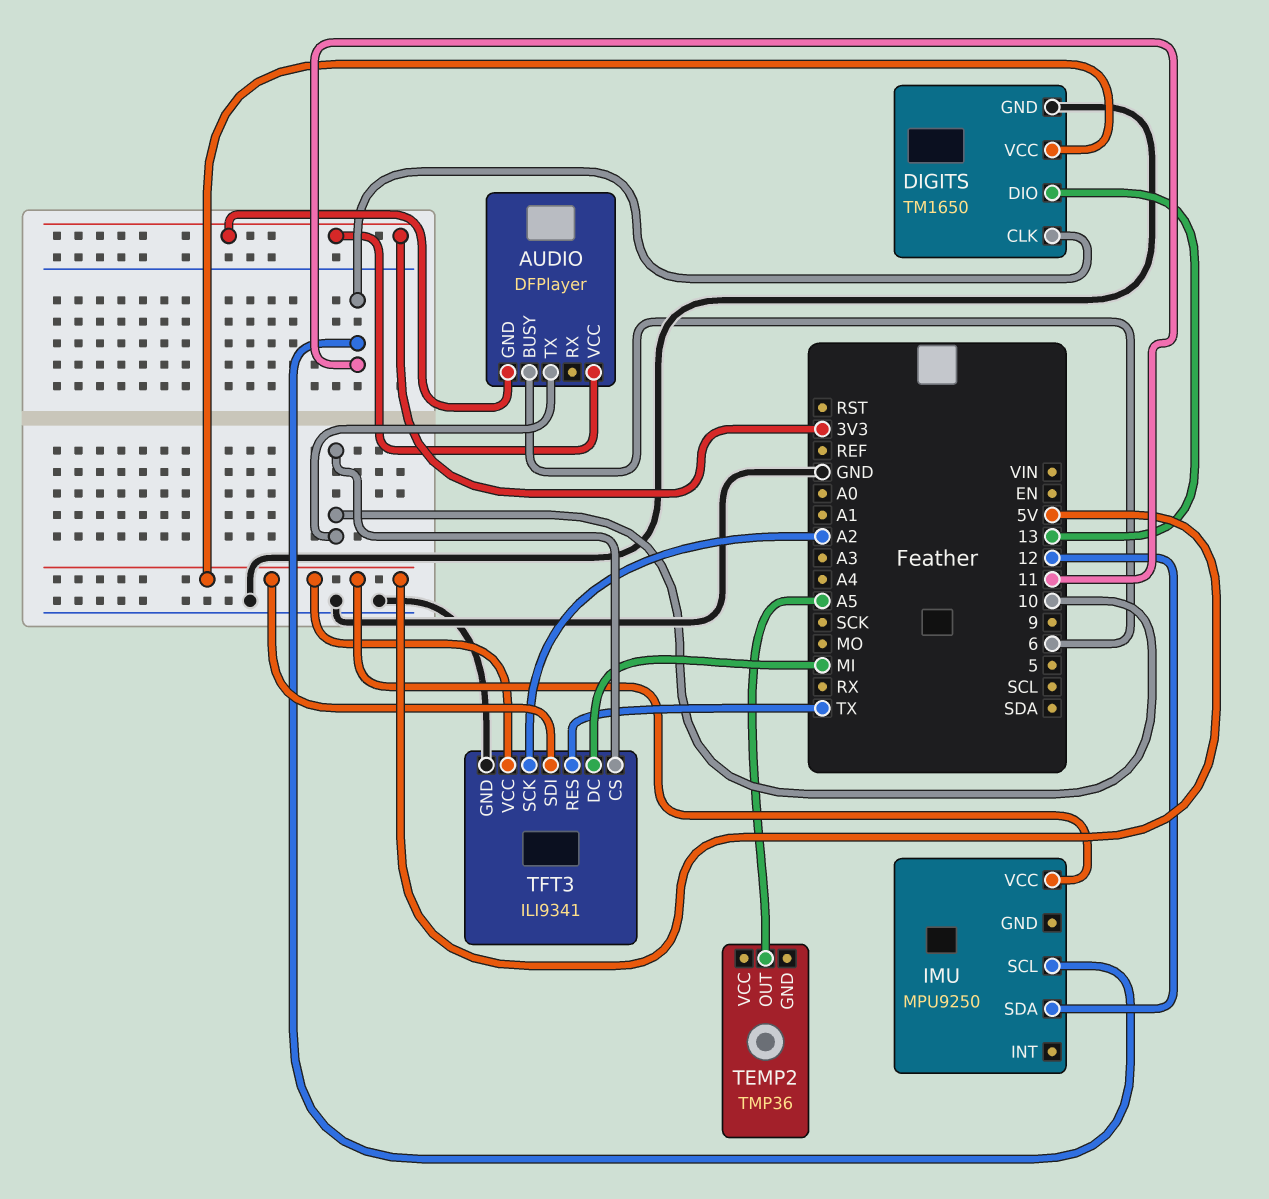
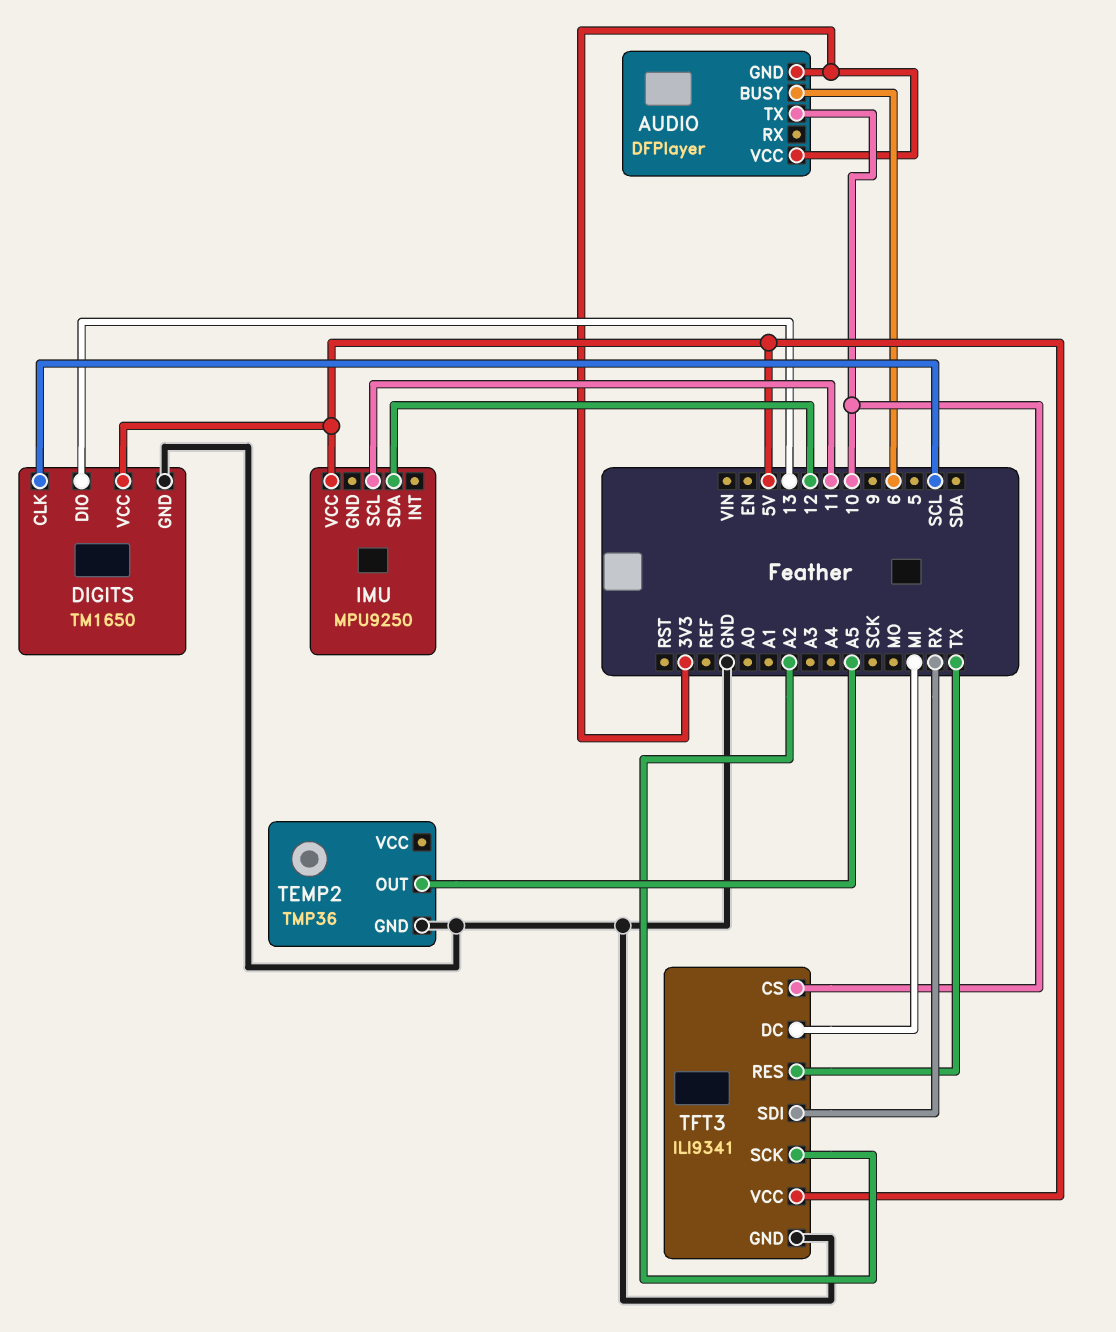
DIGITS pin CLK: 11 -> SCL
TEMP2 pin GND: none -> GND
TFT3 pin SDI: 5V -> RX

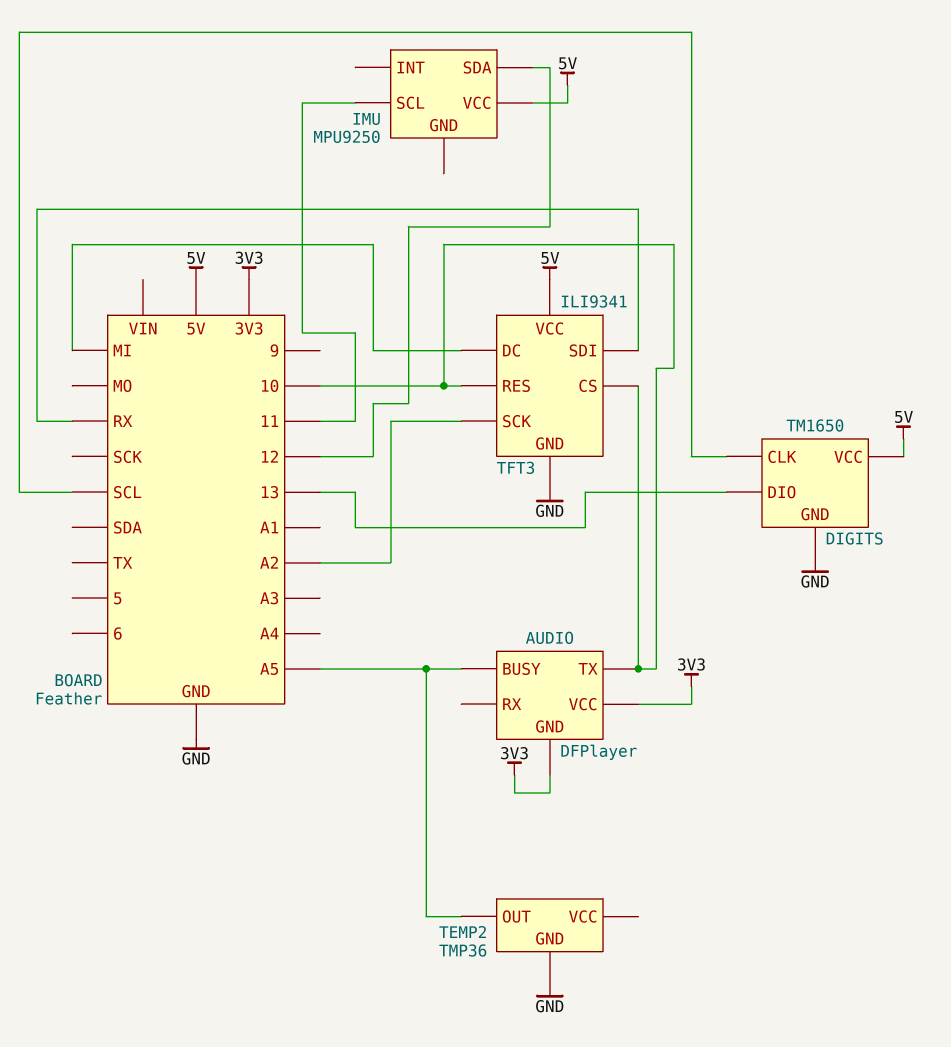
AUDIO pin BUSY: 6 -> A5
TFT3 pin RES: TX -> 10

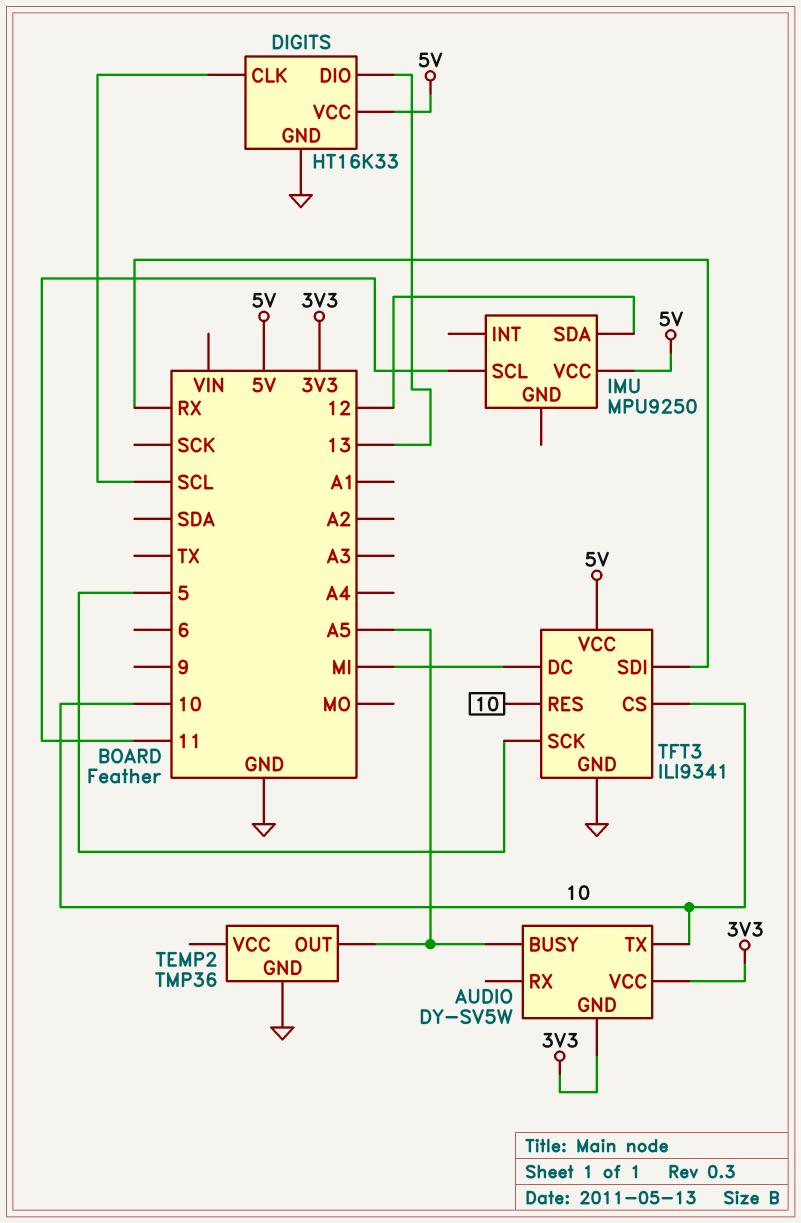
AUDIO: DFPlayer -> DY-SV5W
DIGITS: TM1650 -> HT16K33
TFT3 pin SCK: A2 -> 5

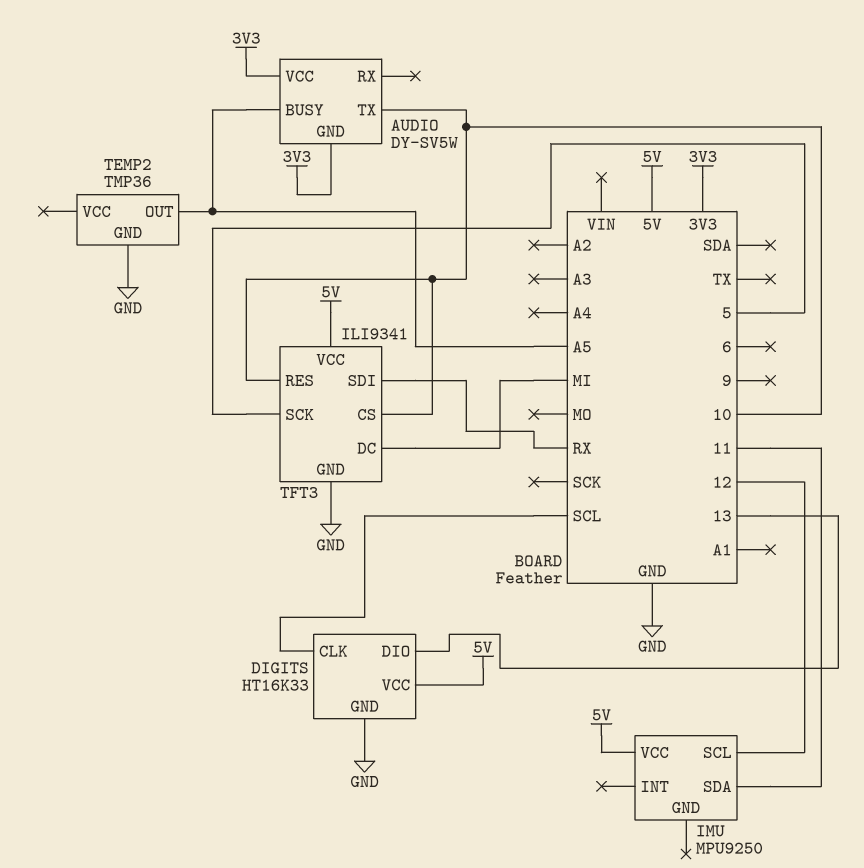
IMU pin SCL: 11 -> 12
IMU pin SDA: 12 -> 11

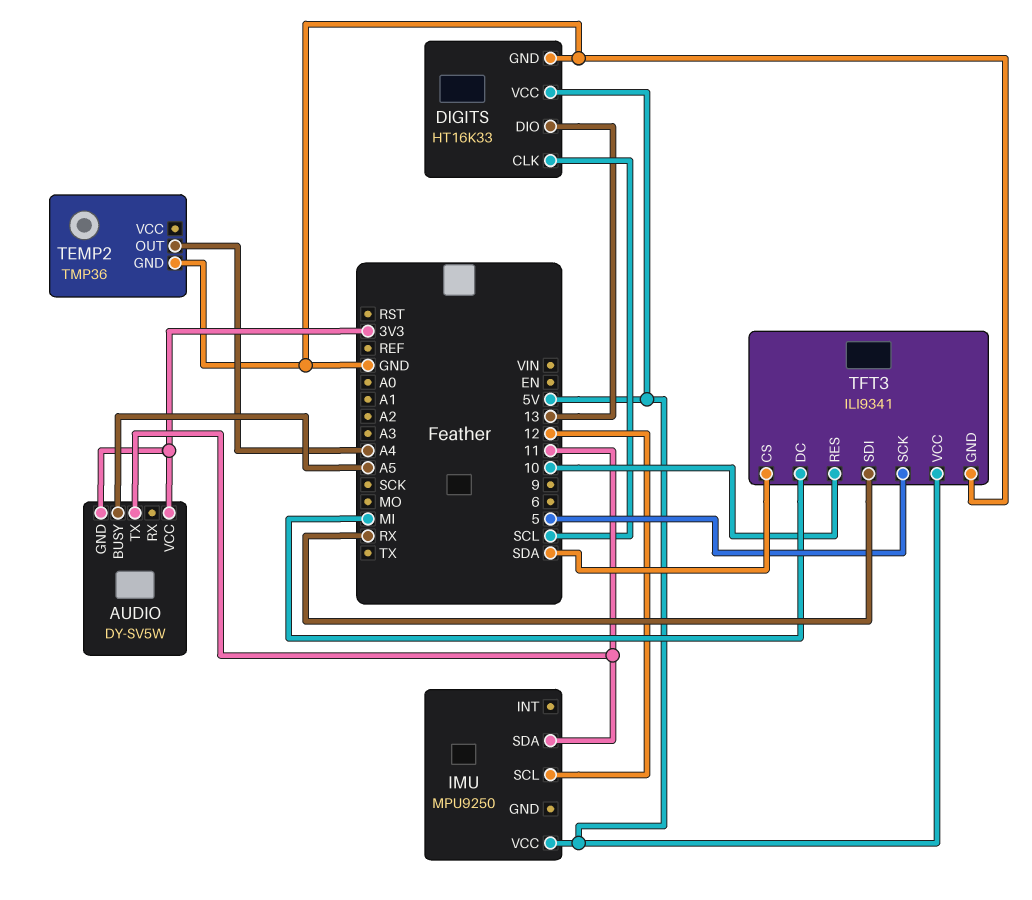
AUDIO pin TX: 10 -> 11
TEMP2 pin OUT: A5 -> A4
TFT3 pin CS: 10 -> SDA

